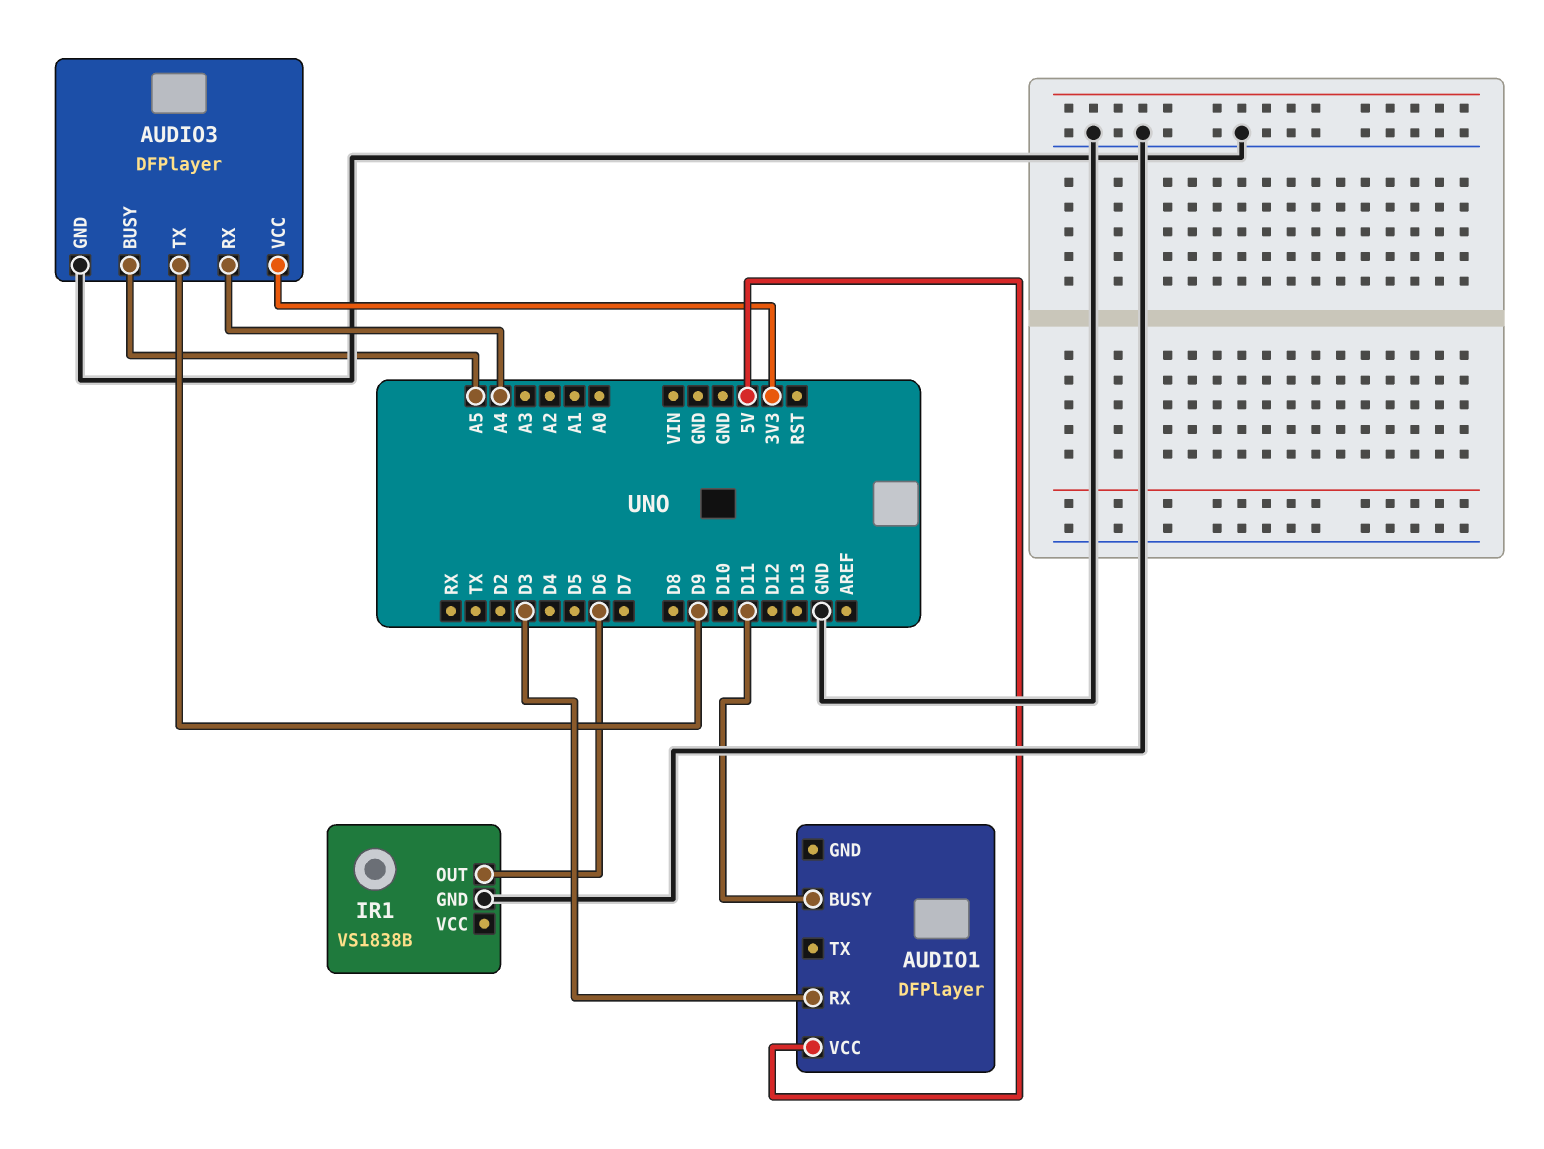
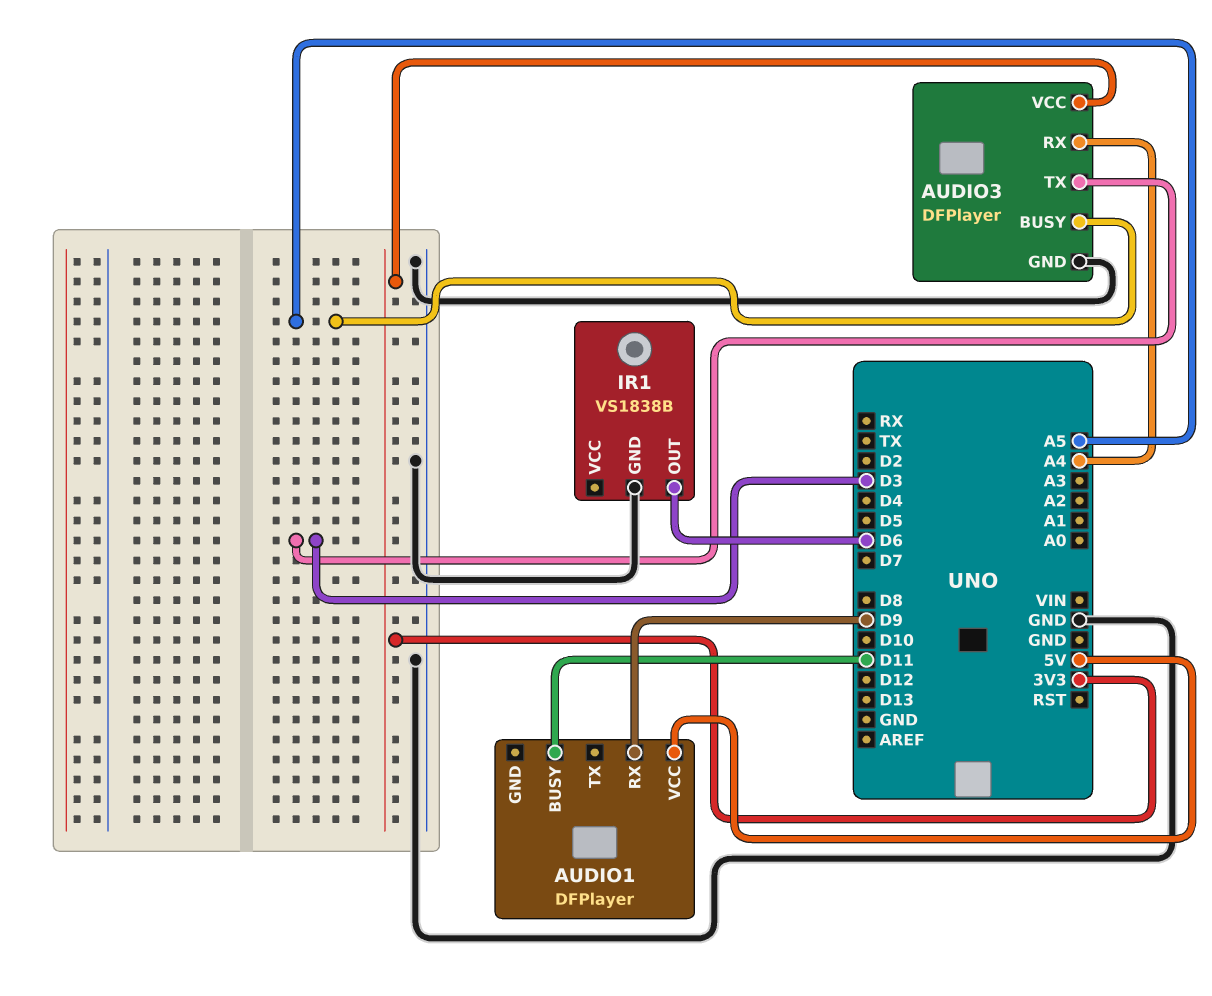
AUDIO1 pin RX: D3 -> D9
AUDIO3 pin TX: D9 -> D3

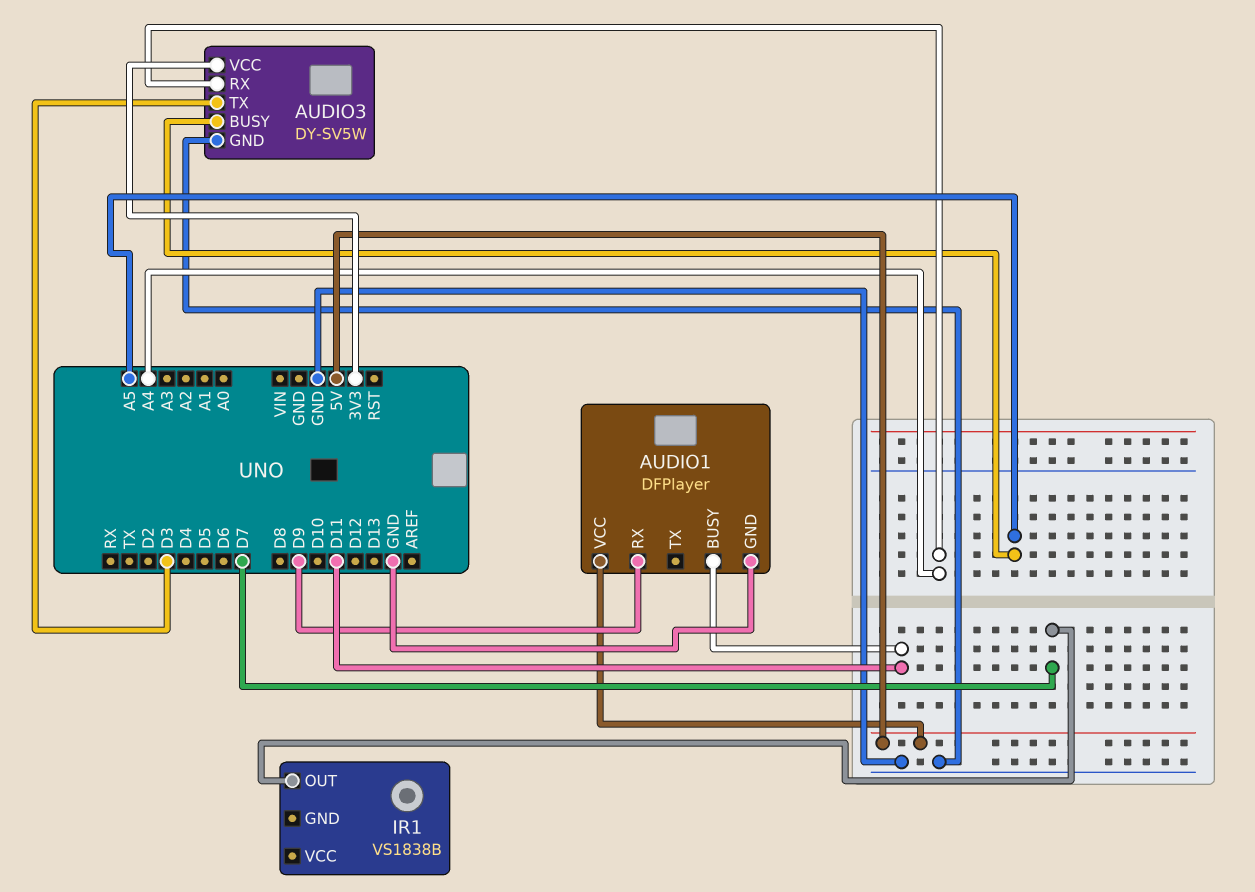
AUDIO1 pin GND: none -> GND
AUDIO3: DFPlayer -> DY-SV5W
IR1 pin GND: GND -> none
IR1 pin OUT: D6 -> D7

